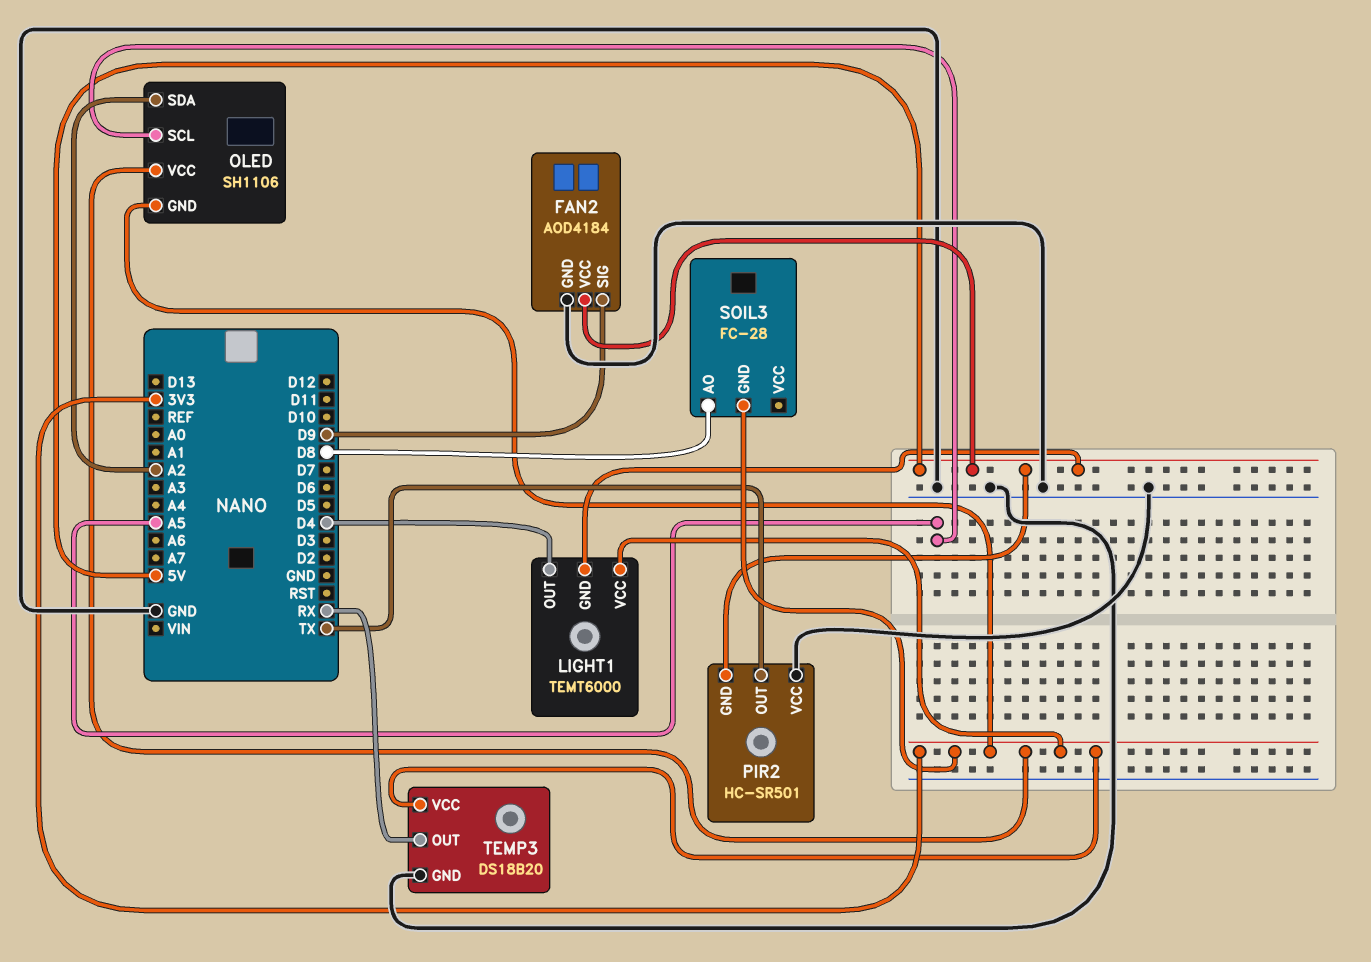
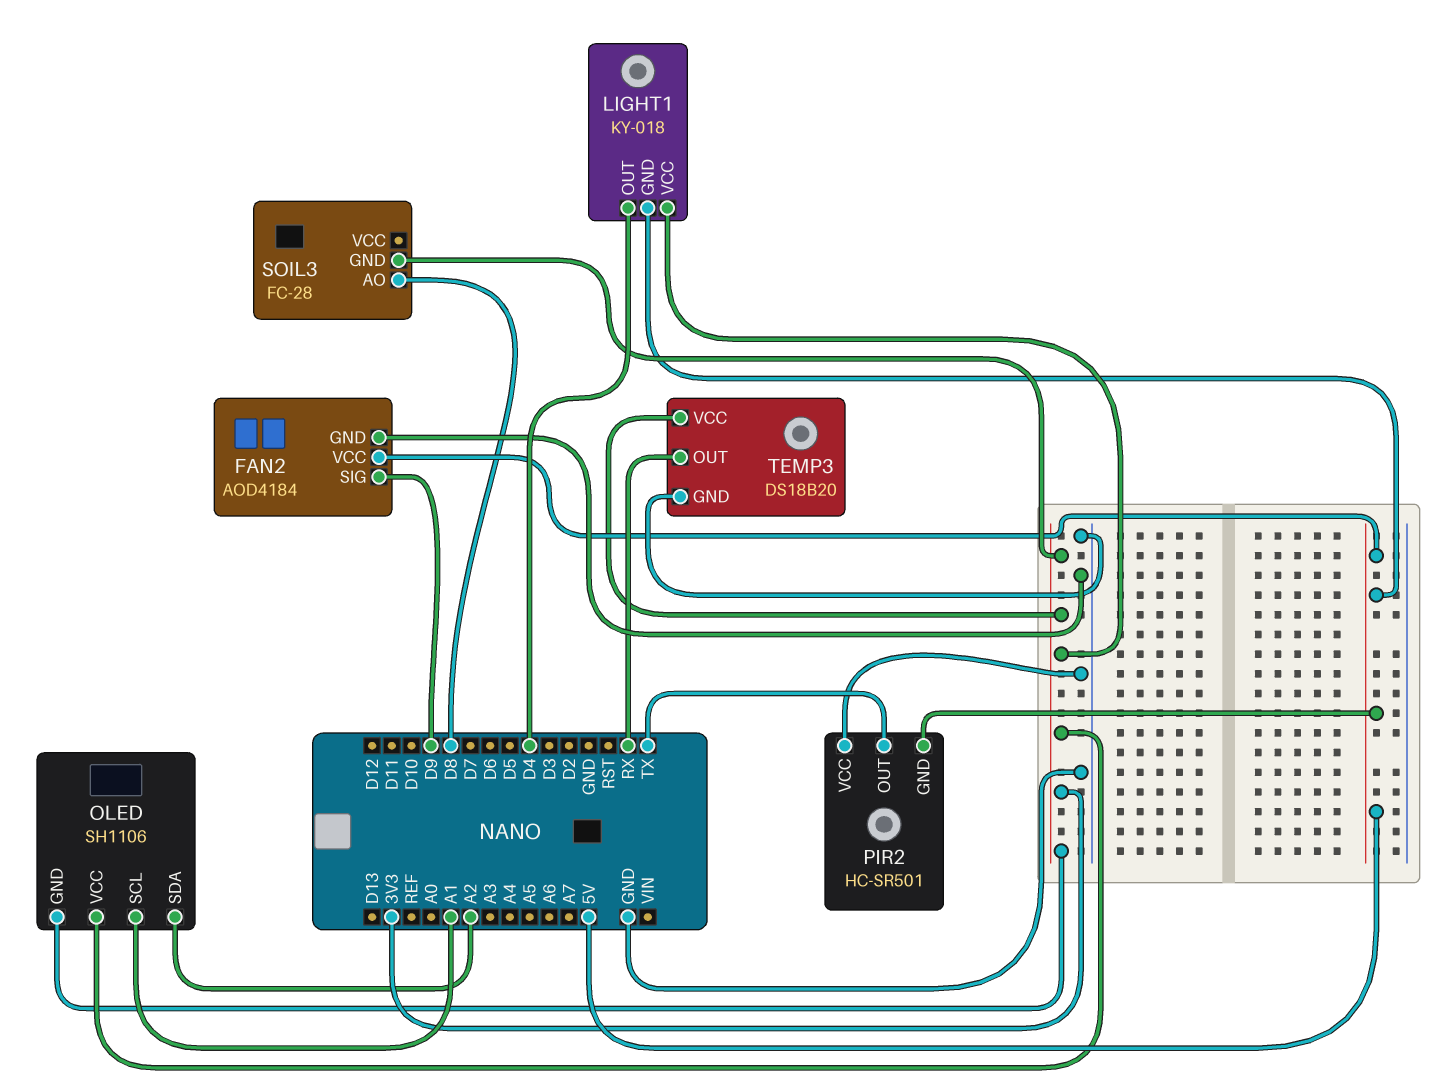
LIGHT1: TEMT6000 -> KY-018
OLED pin SCL: A5 -> A1

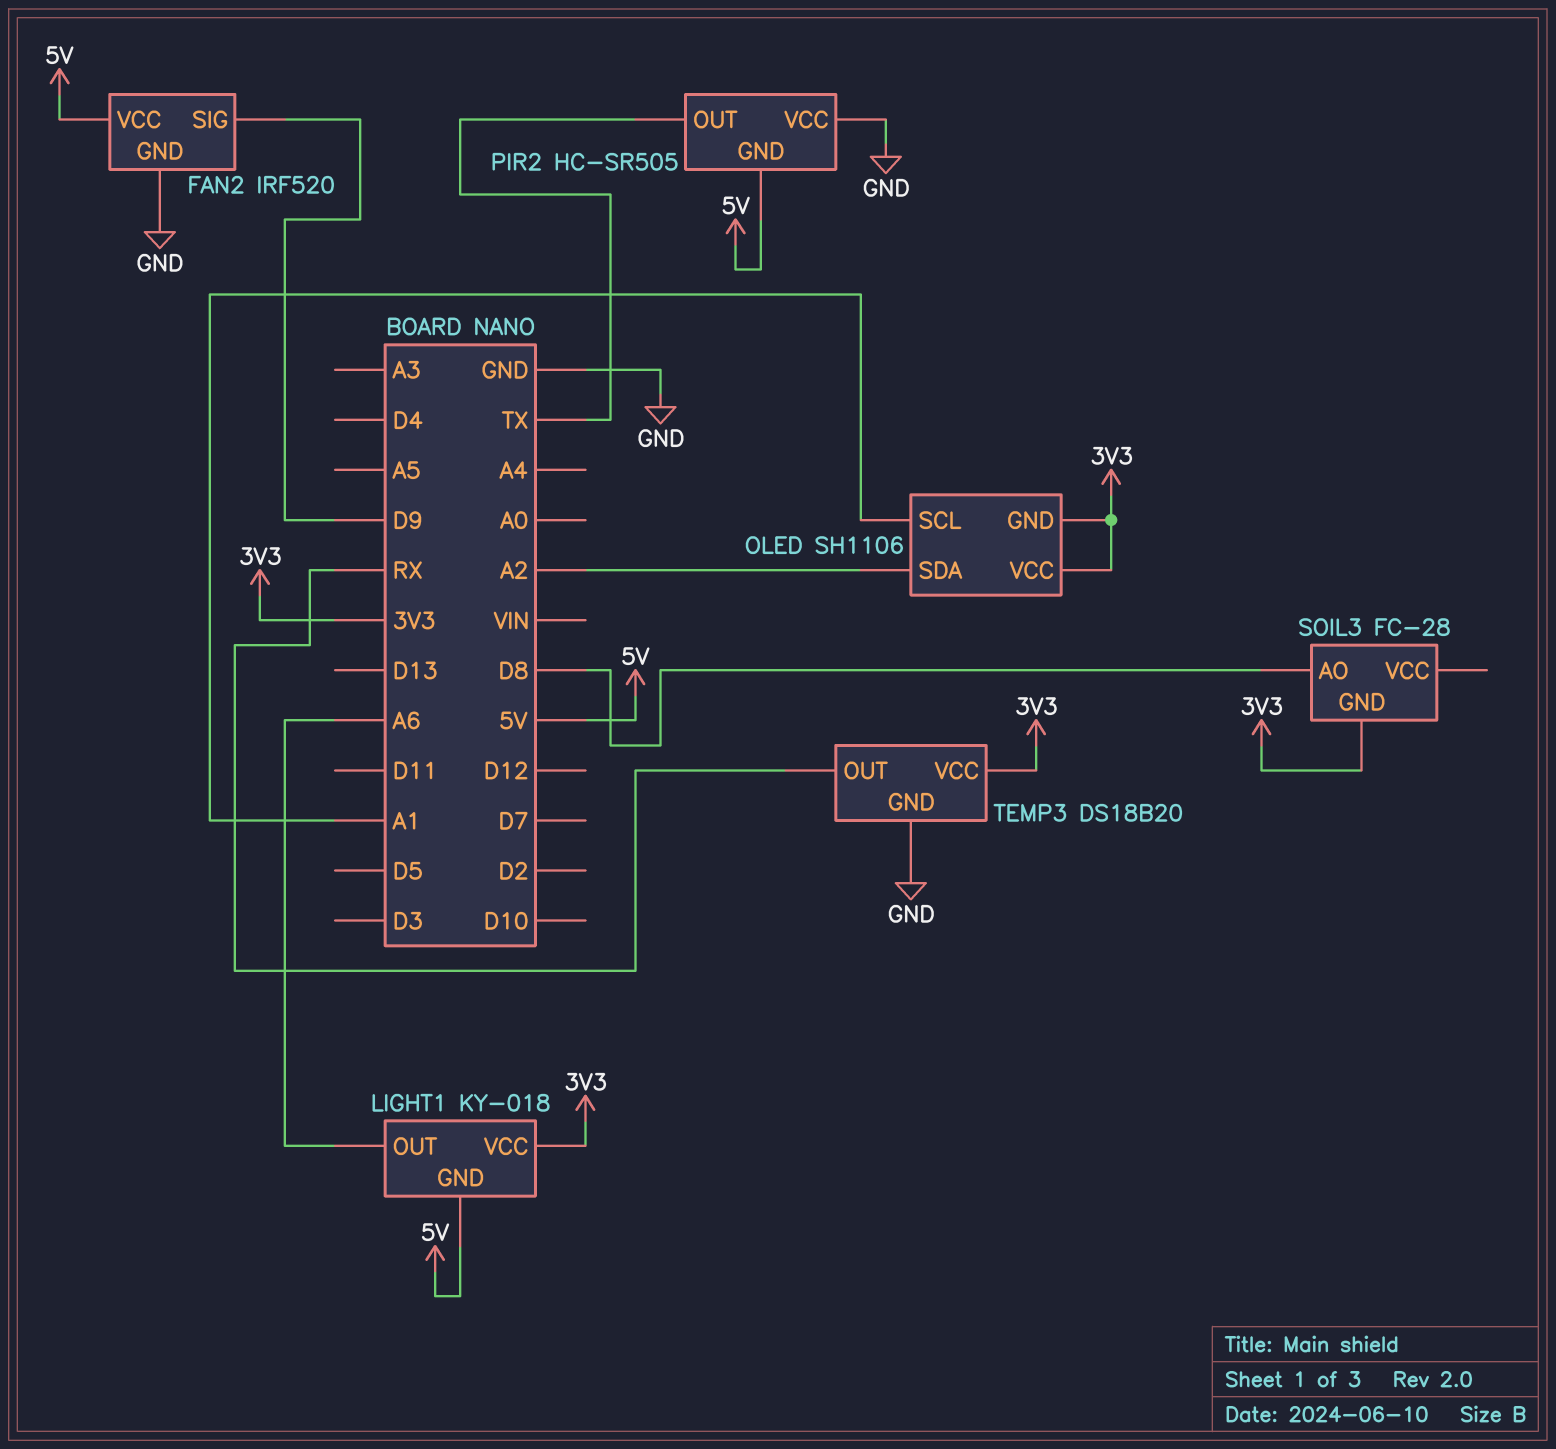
FAN2: AOD4184 -> IRF520
LIGHT1 pin OUT: D4 -> A6
PIR2: HC-SR501 -> HC-SR505

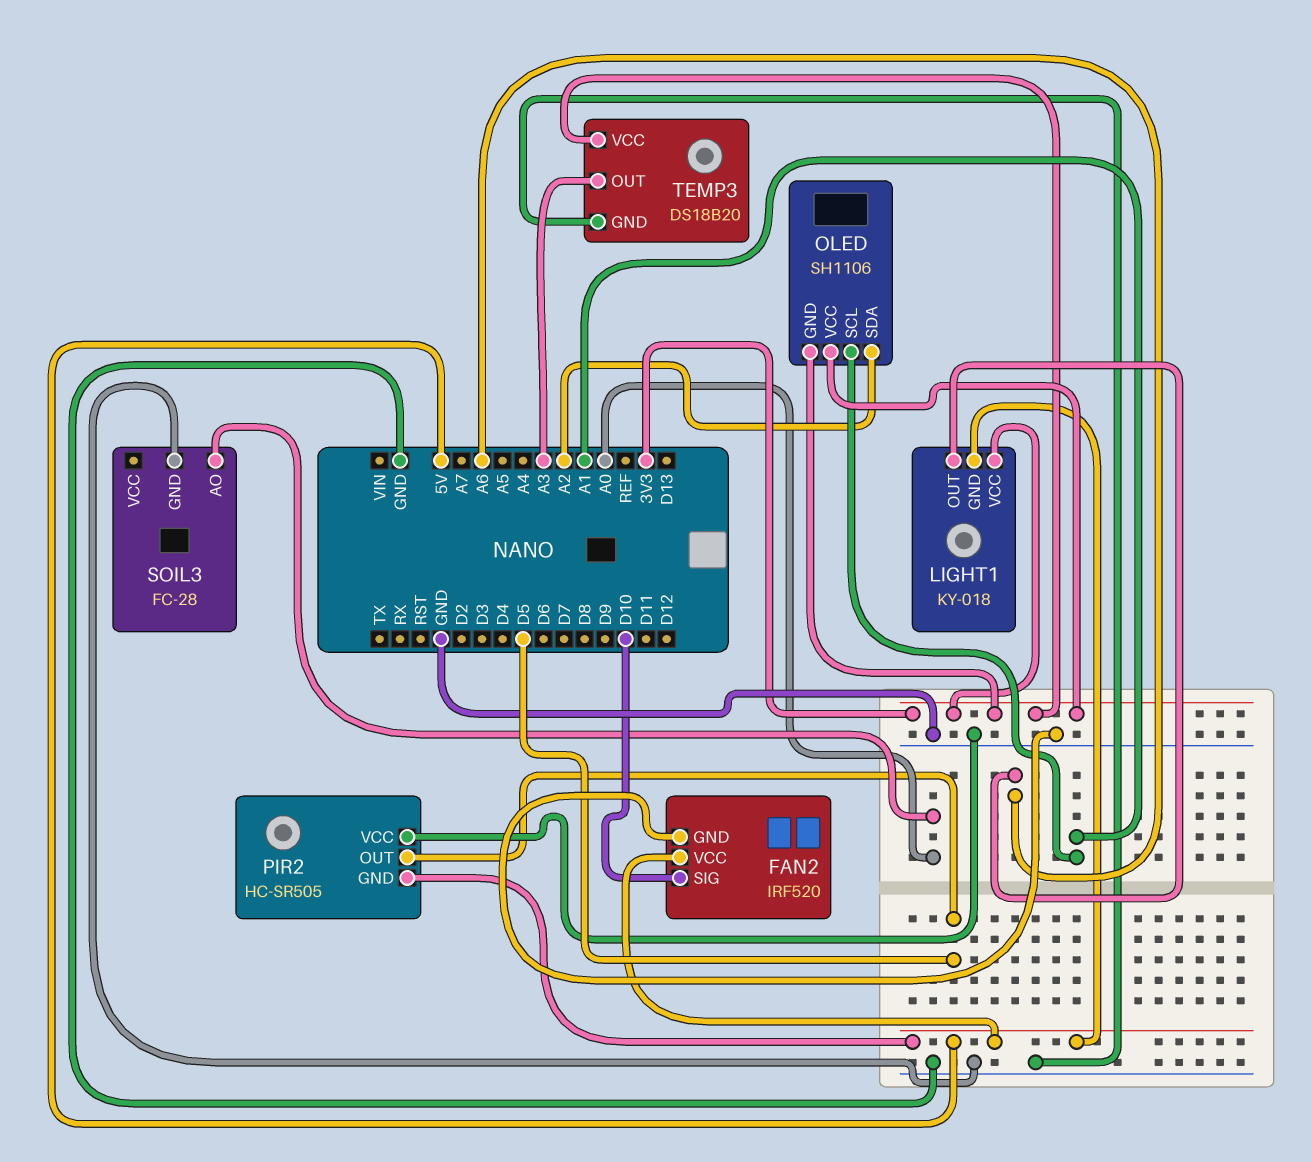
FAN2 pin SIG: D9 -> D10
PIR2 pin OUT: TX -> D5
SOIL3 pin AO: D8 -> A0
SOIL3 pin GND: 3V3 -> GND
TEMP3 pin OUT: RX -> A3

